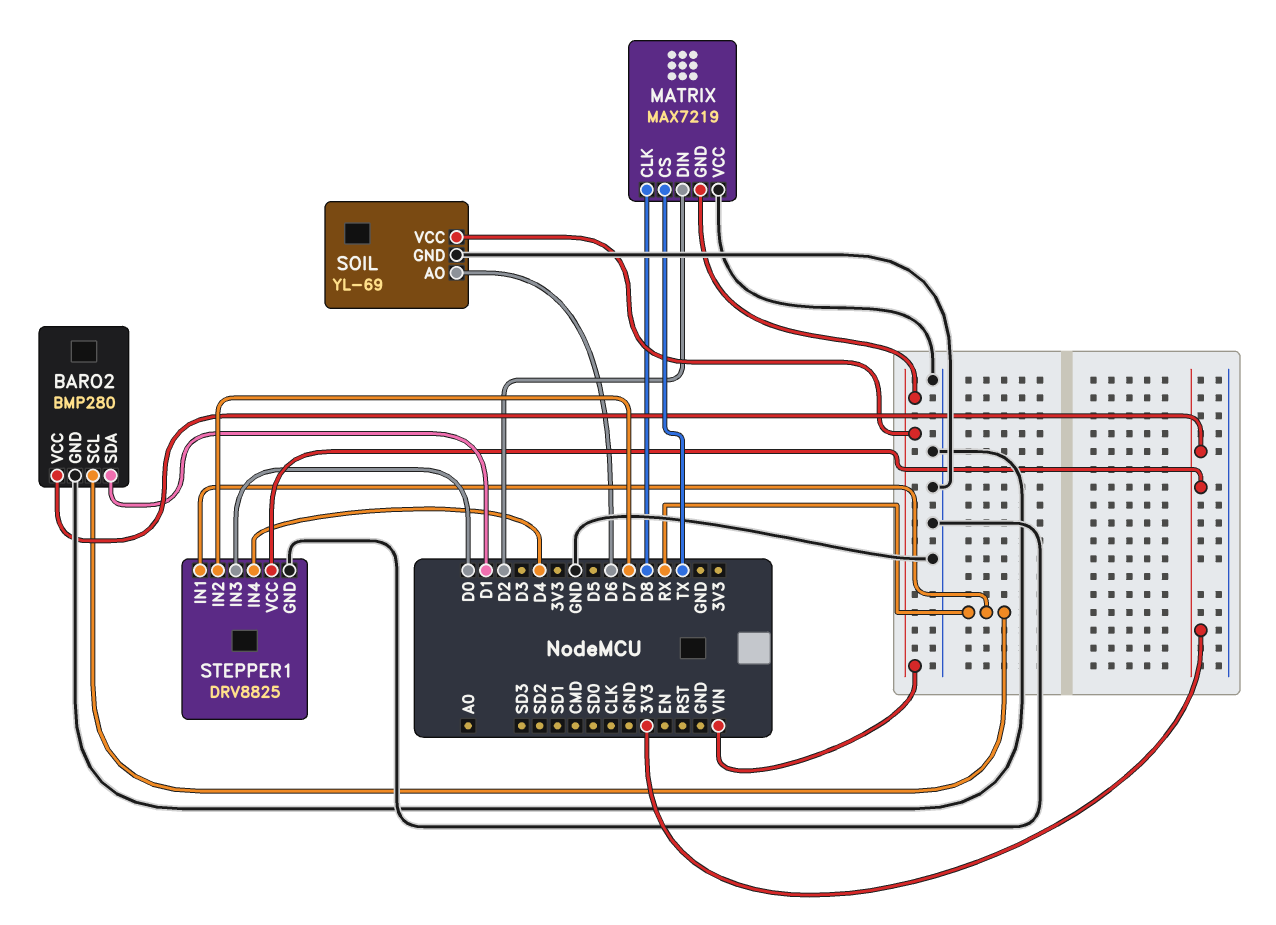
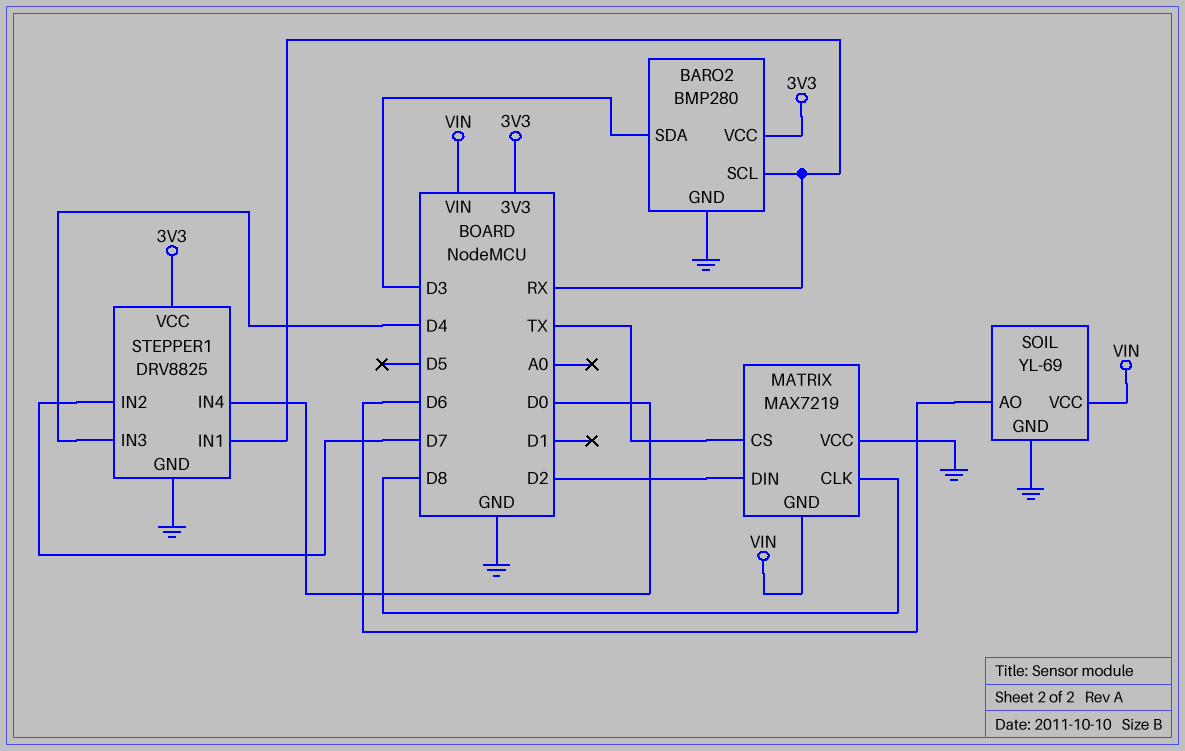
BARO2 pin SDA: D1 -> D3
STEPPER1 pin IN3: D0 -> D4
STEPPER1 pin IN4: D4 -> D0

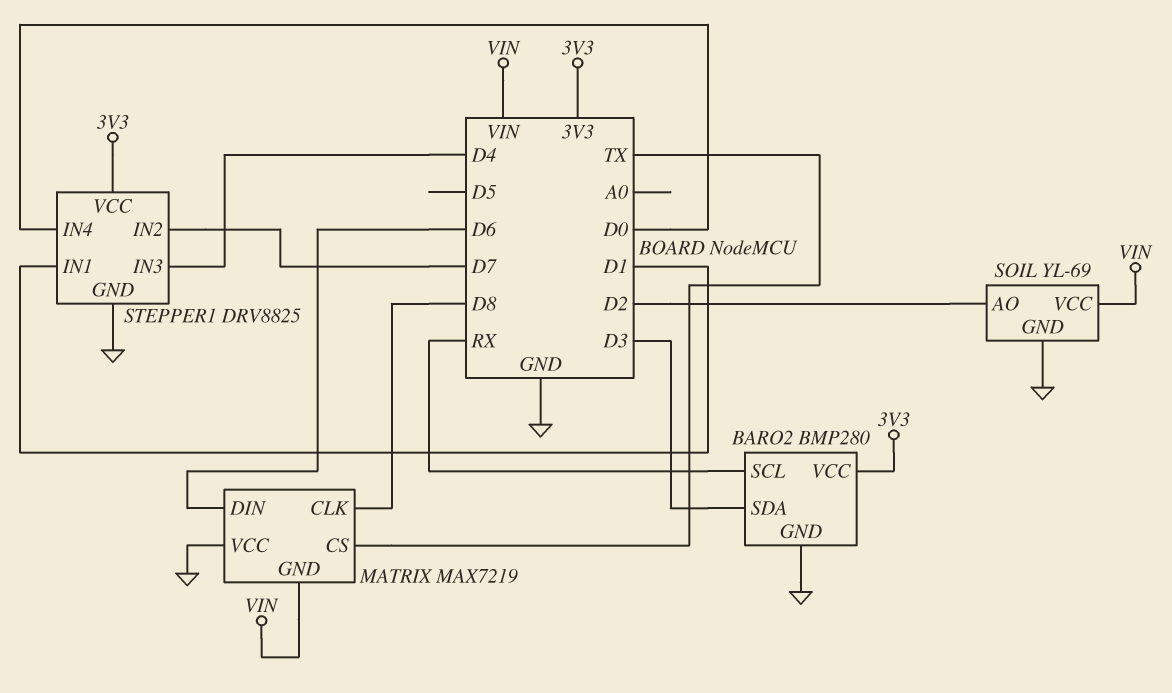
MATRIX pin DIN: D2 -> D6
SOIL pin AO: D6 -> D2
STEPPER1 pin IN1: RX -> D1

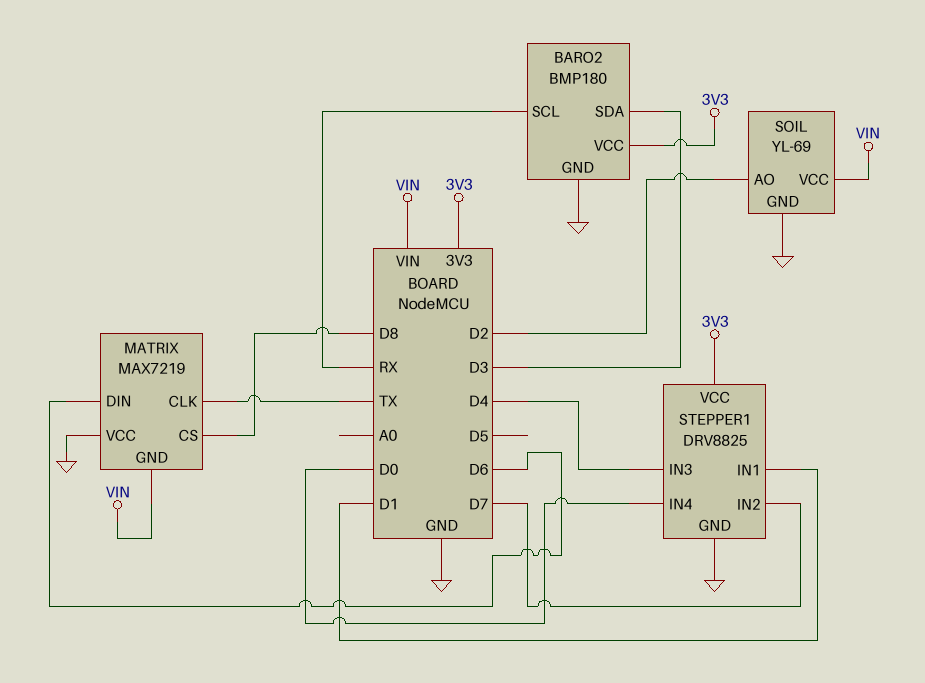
BARO2: BMP280 -> BMP180
MATRIX pin CLK: D8 -> TX
MATRIX pin CS: TX -> D8

